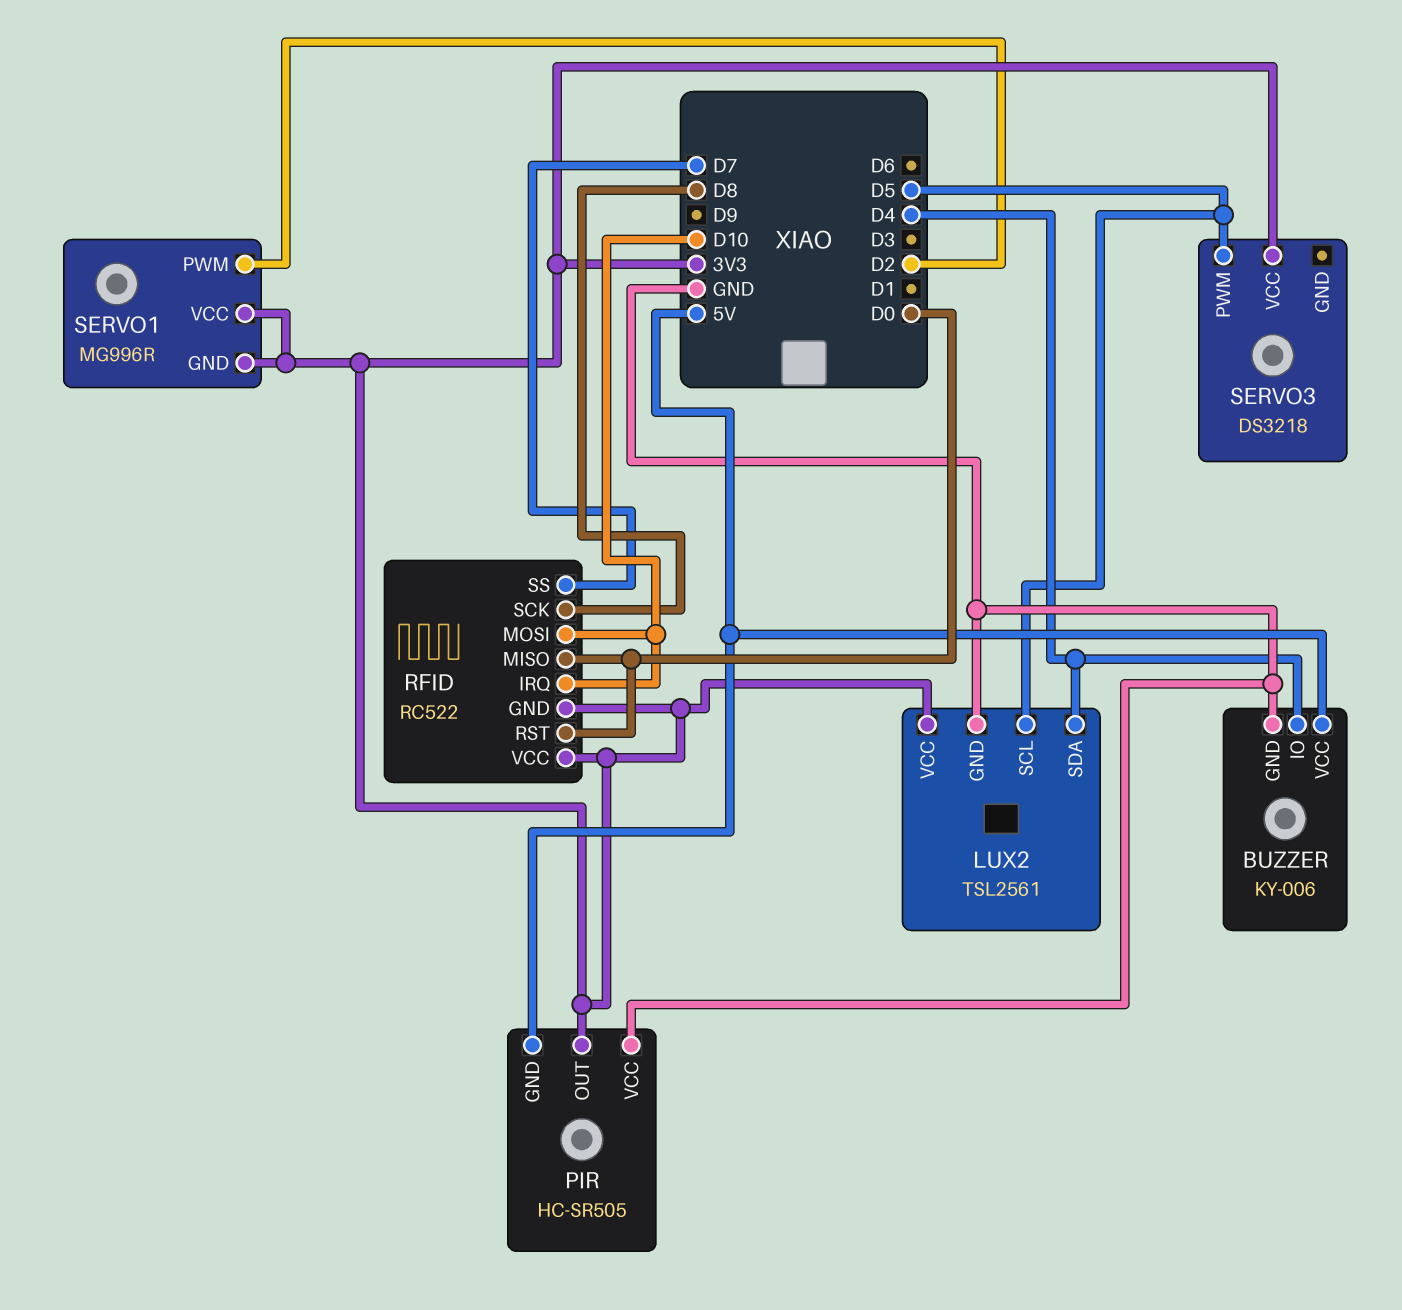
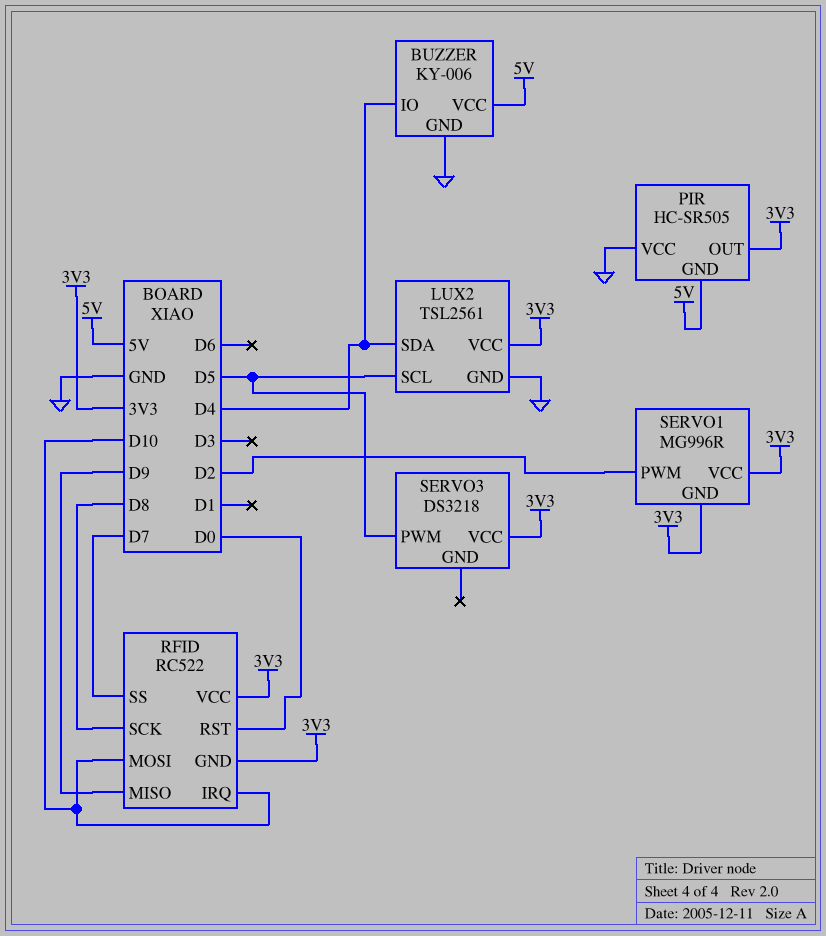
RFID pin MISO: D0 -> D9

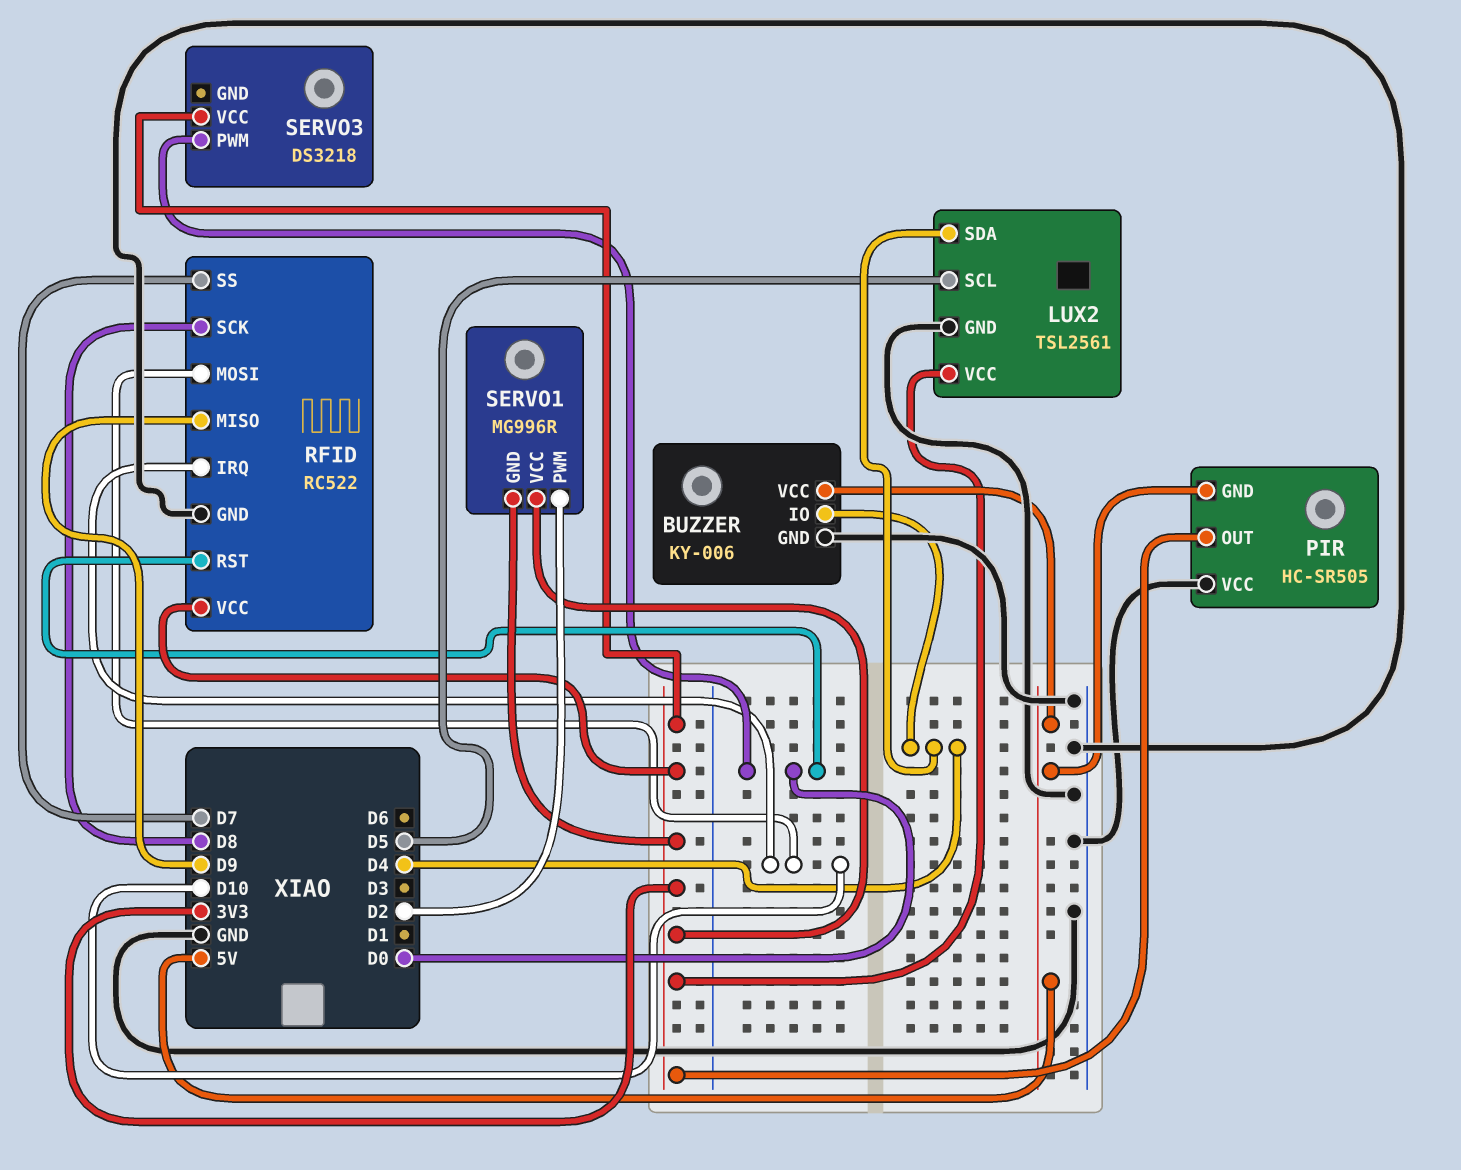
RFID pin GND: 3V3 -> GND
SERVO3 pin PWM: D5 -> D0

